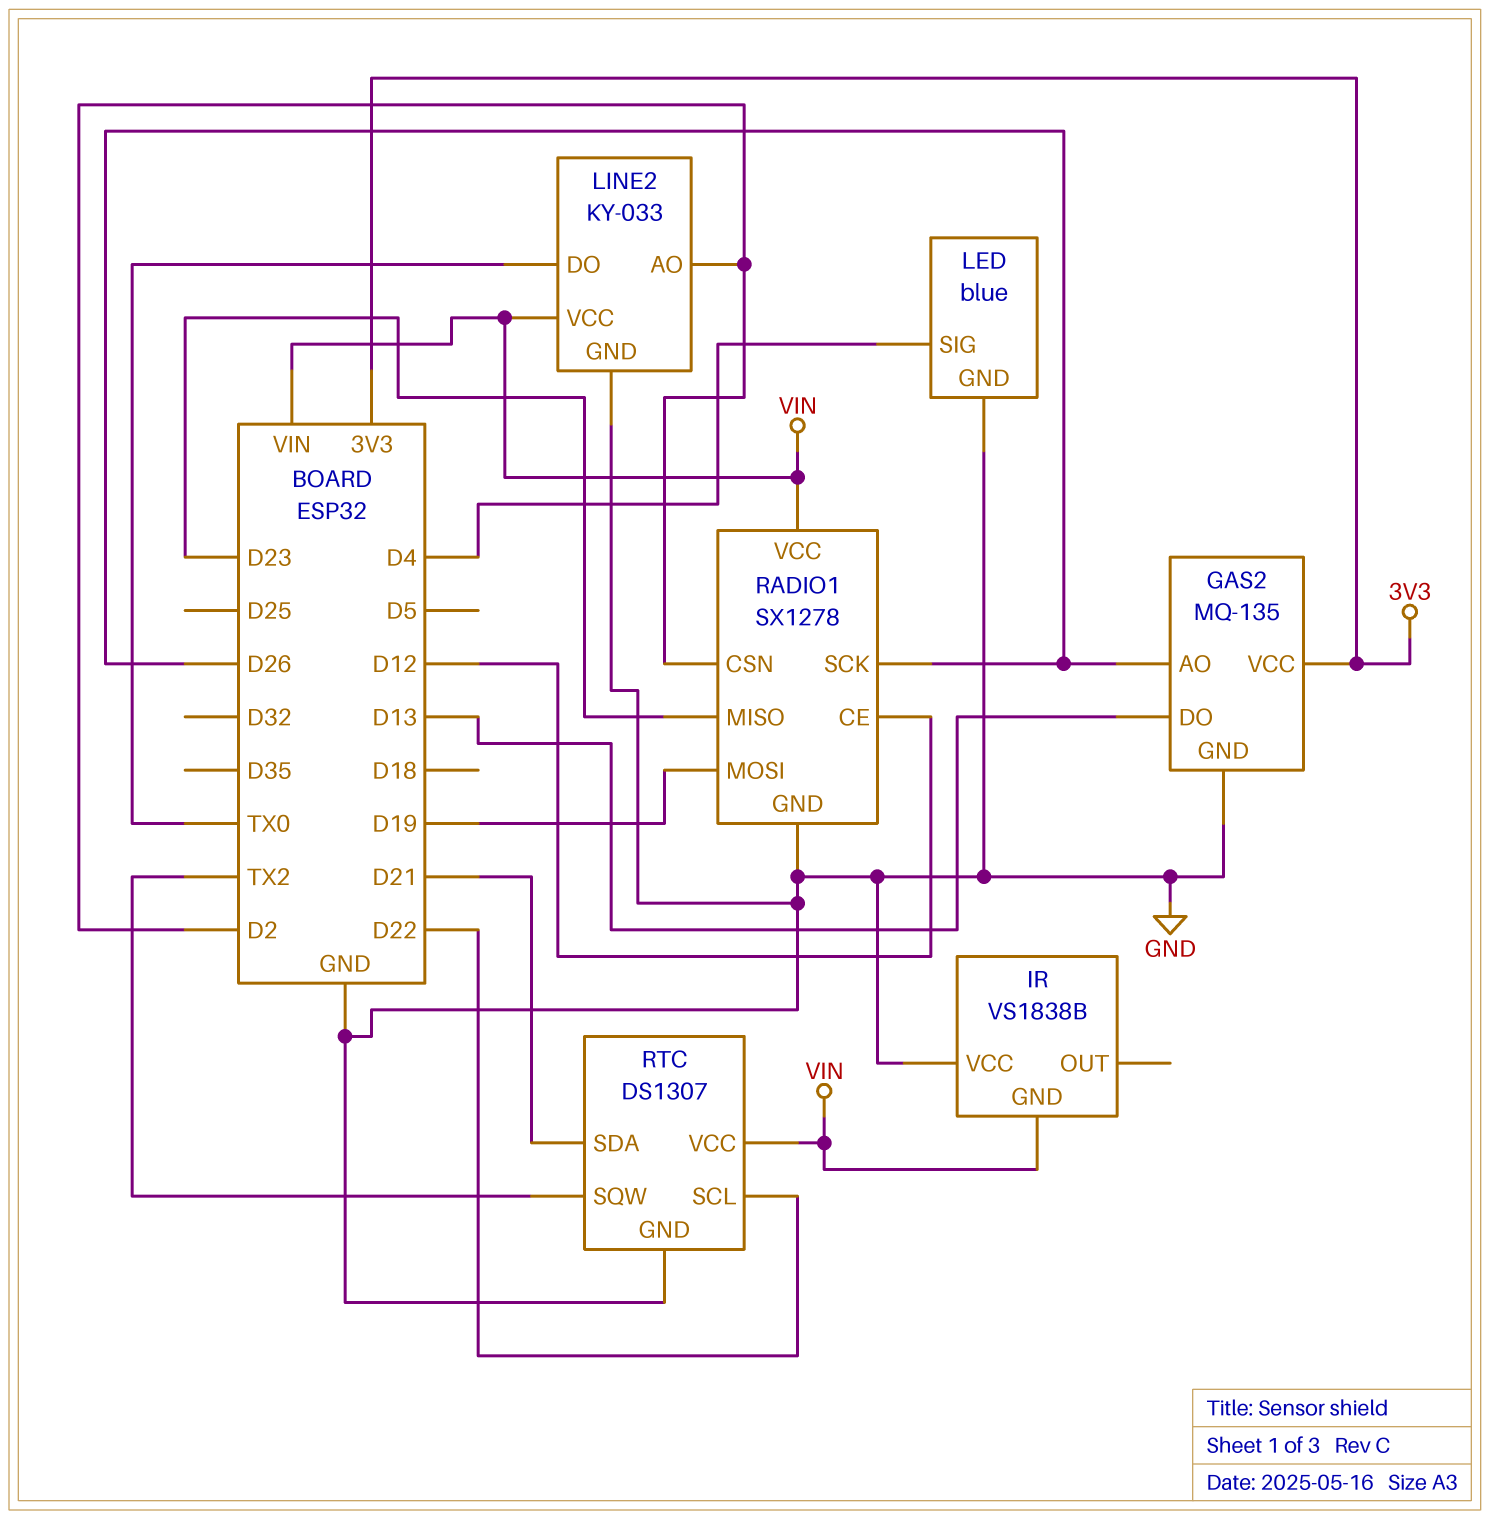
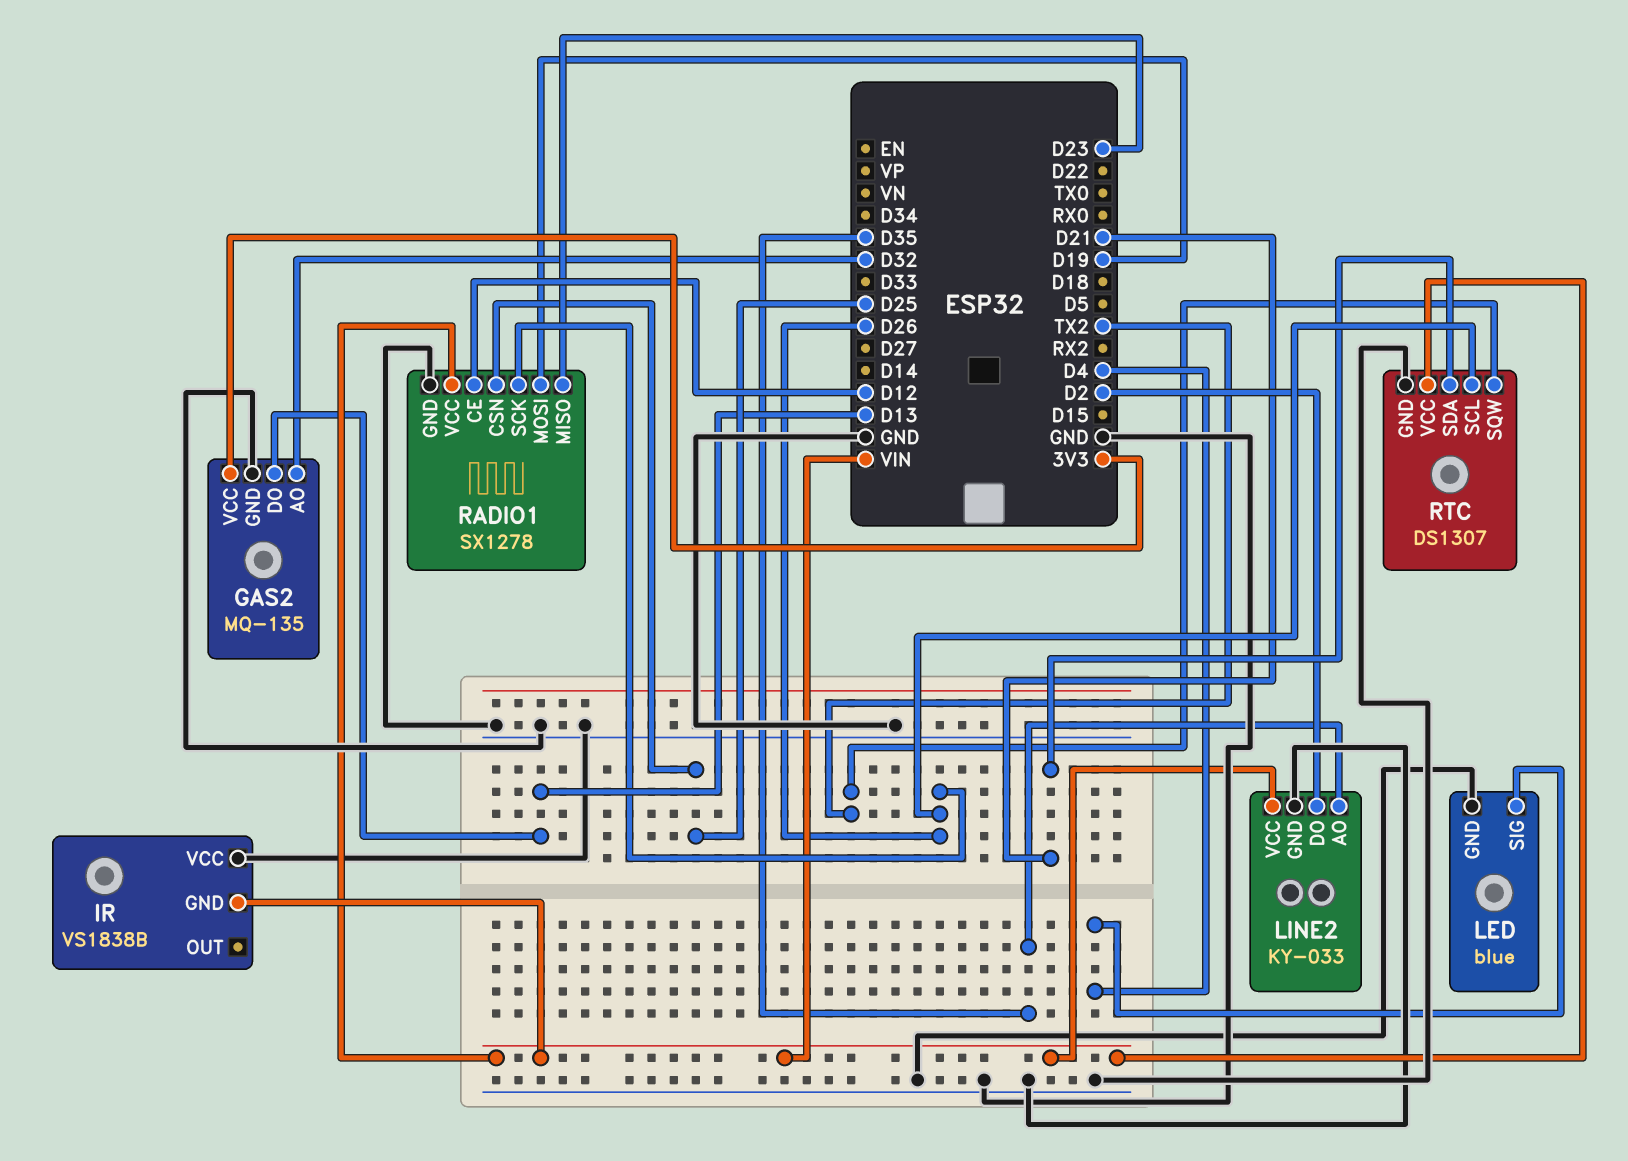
GAS2 pin AO: D26 -> D32
LINE2 pin AO: D2 -> D35
LINE2 pin DO: TX0 -> D2
RADIO1 pin CSN: D2 -> D25
RTC pin SCL: D22 -> D26

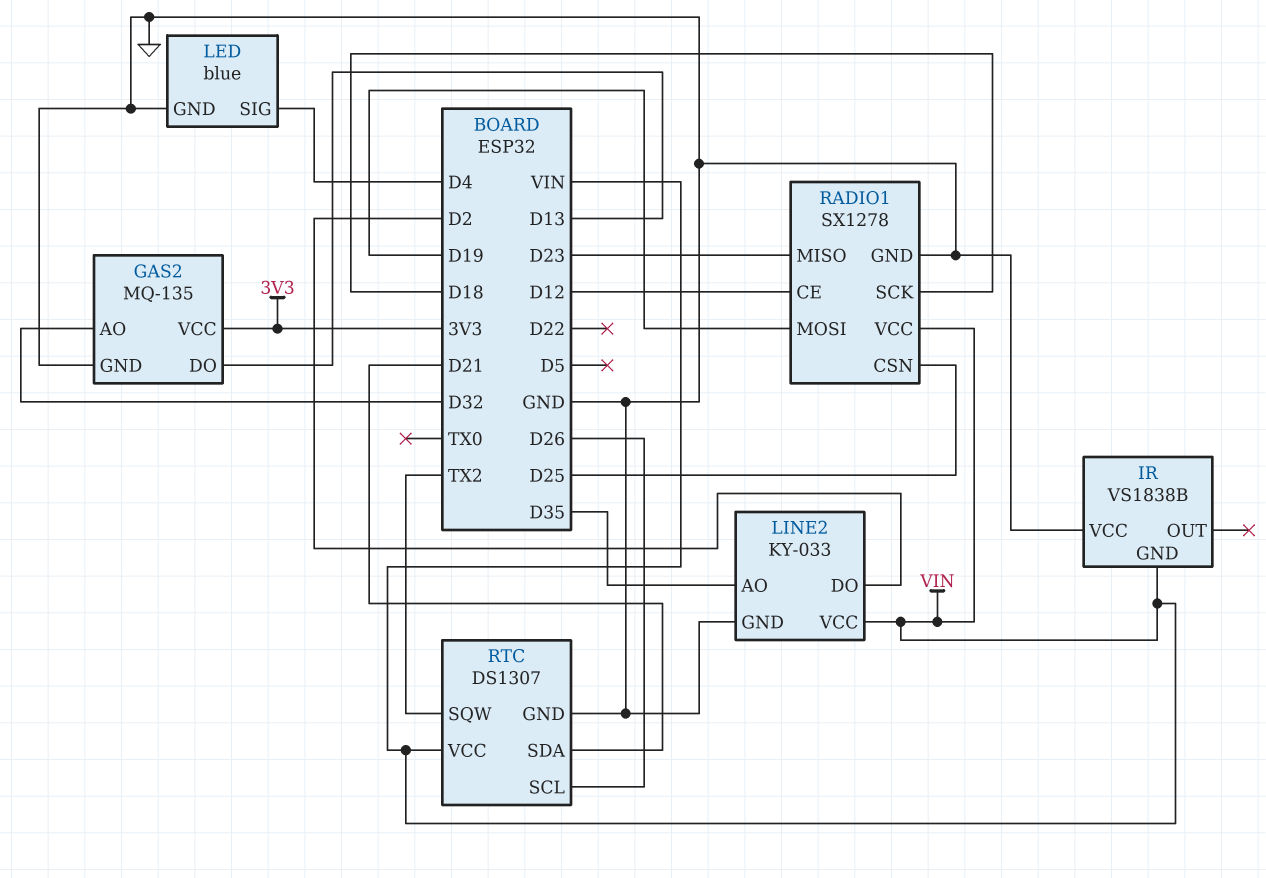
RADIO1 pin SCK: D26 -> D18

